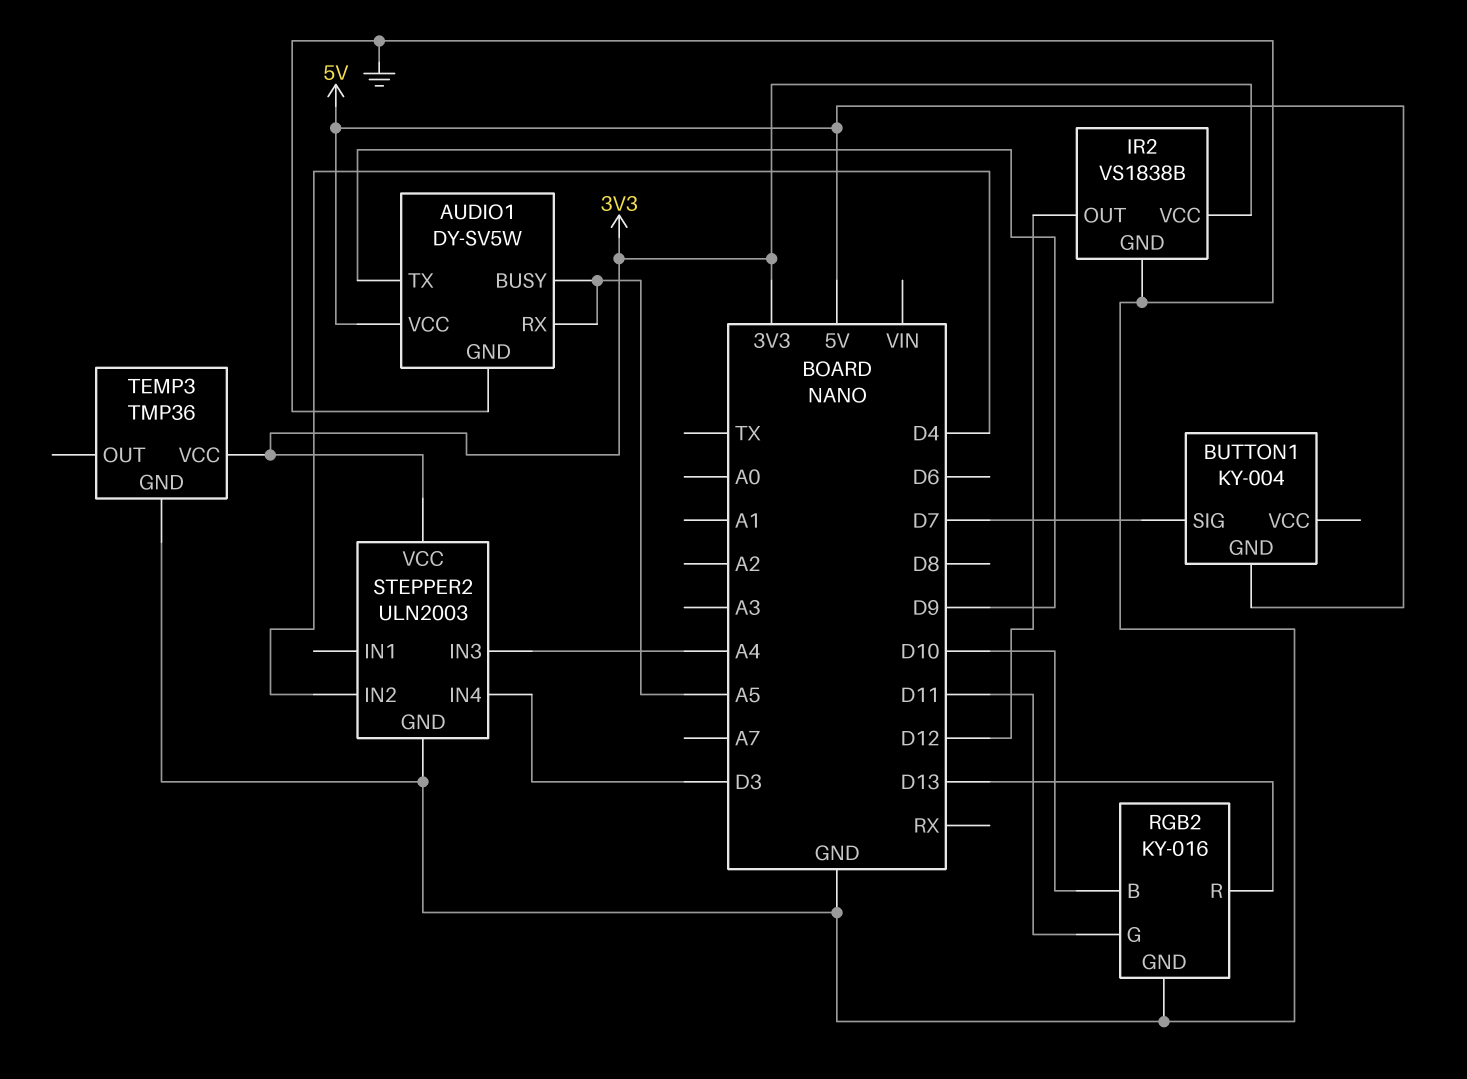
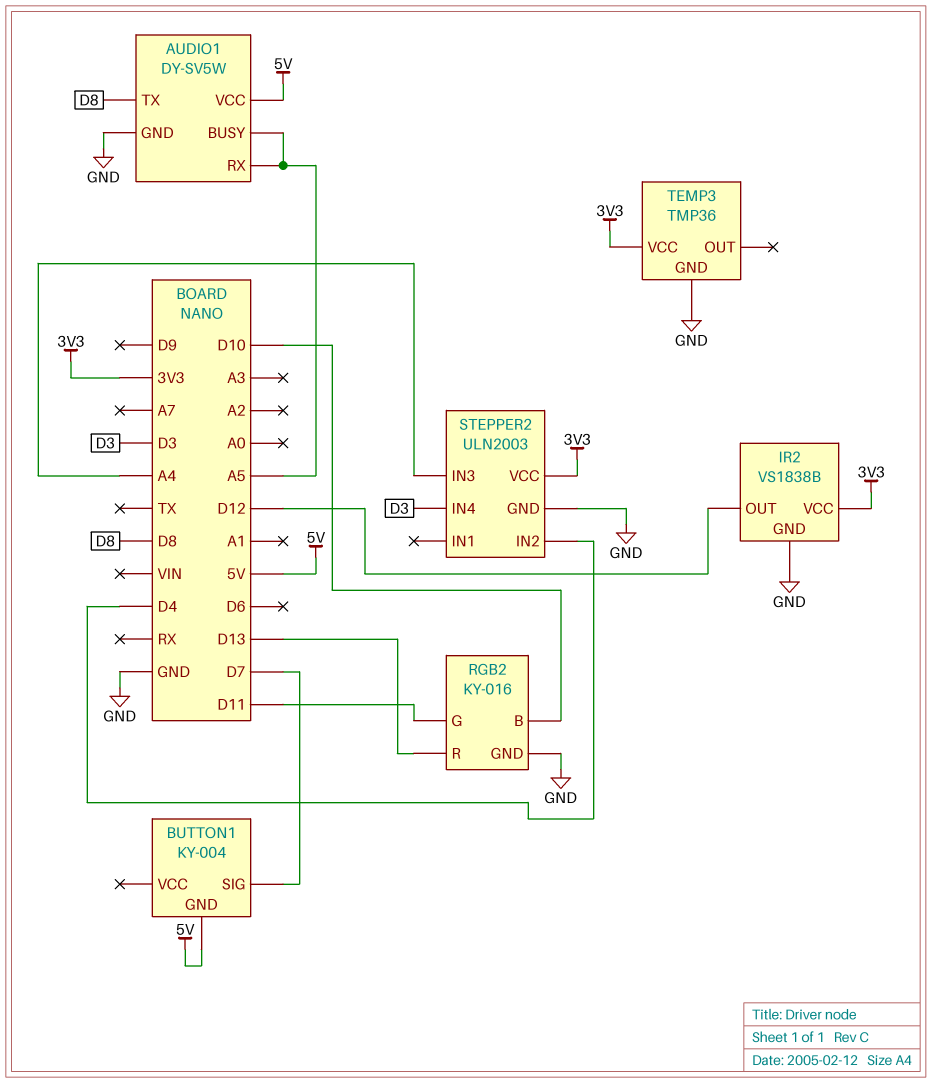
AUDIO1 pin TX: D9 -> D8

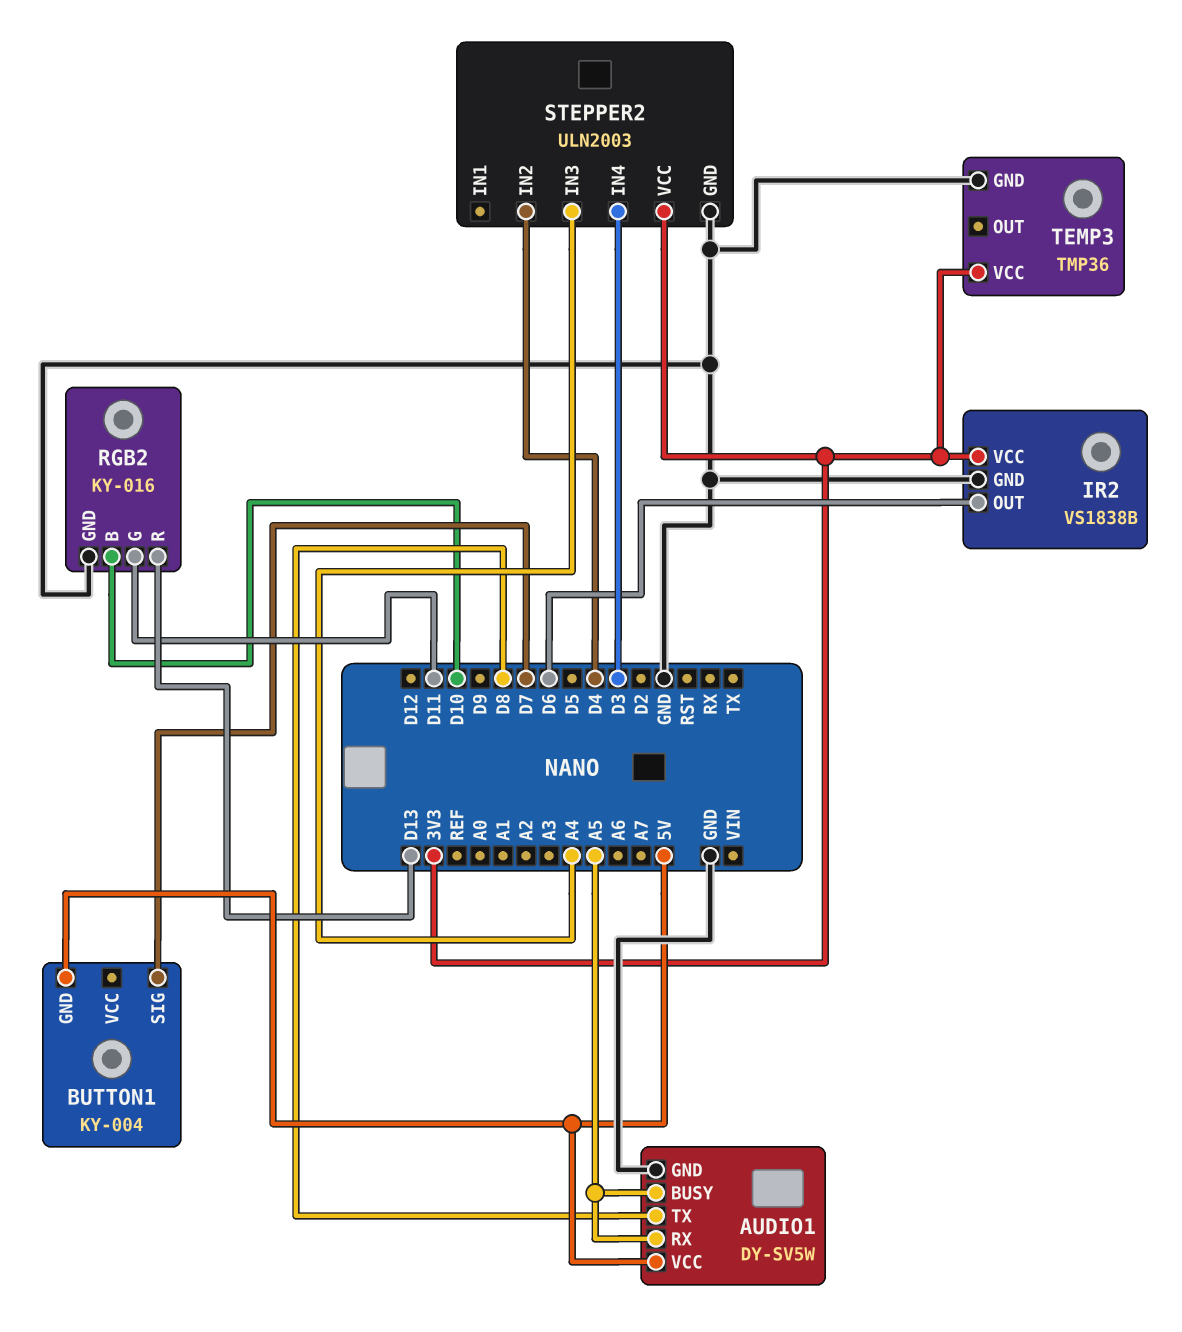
IR2 pin OUT: D12 -> D6

